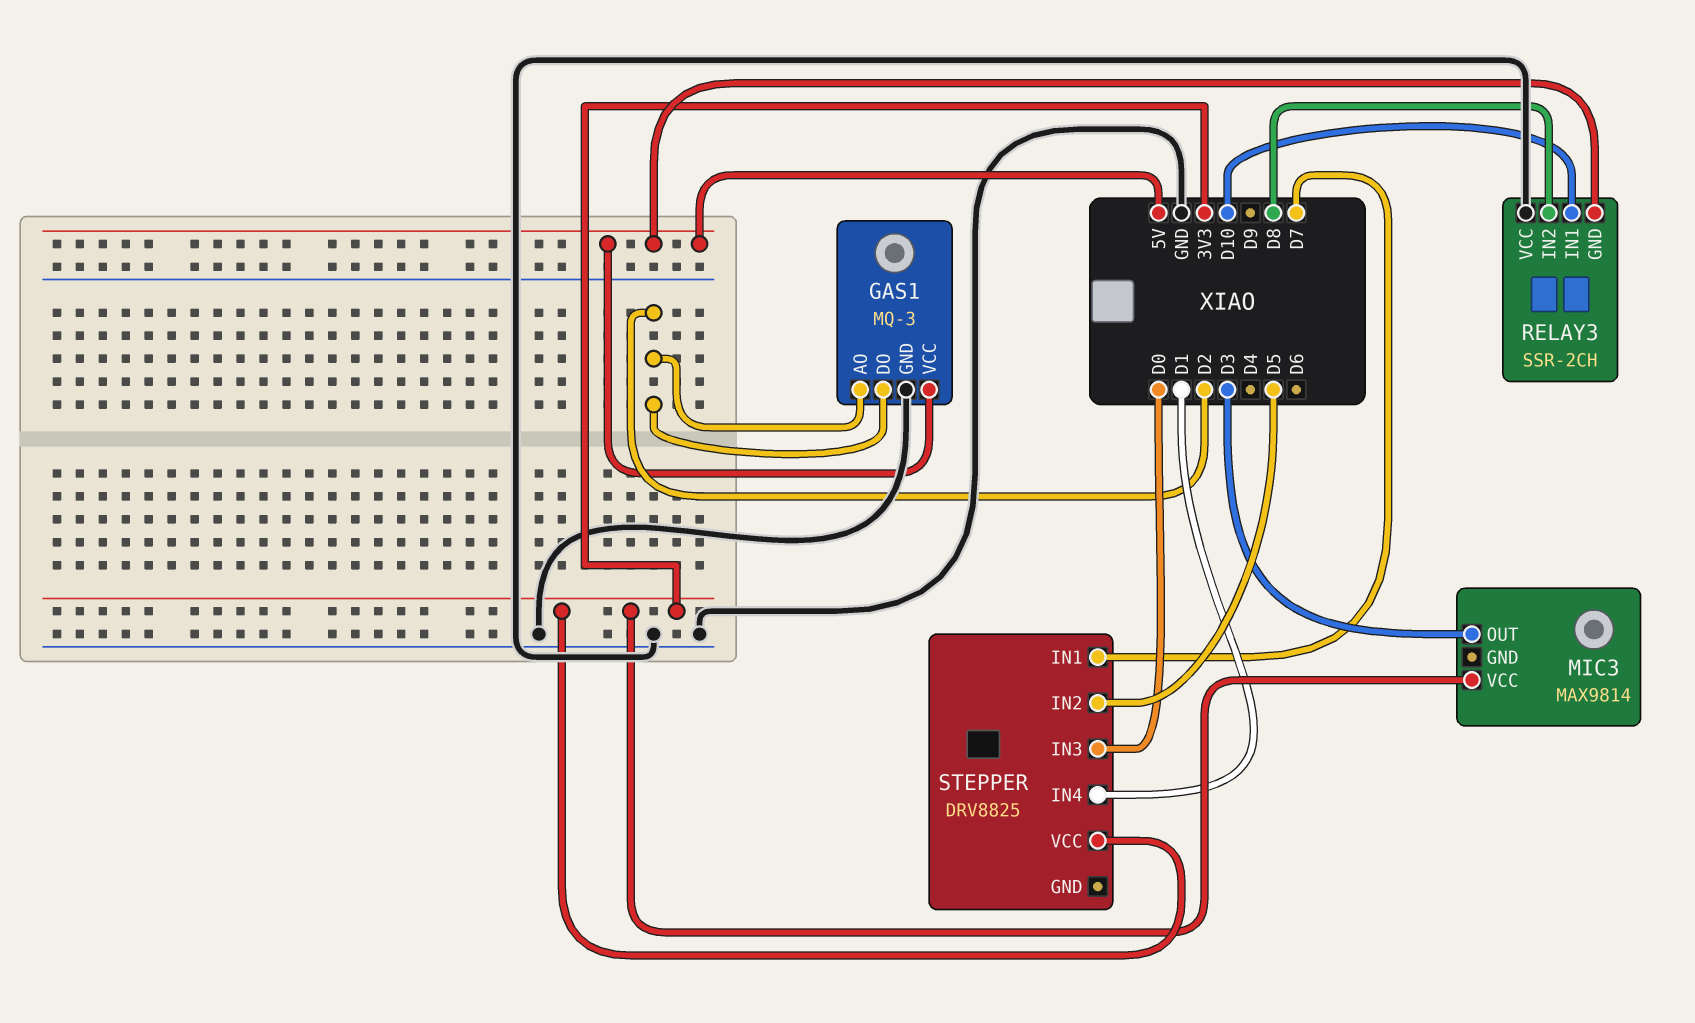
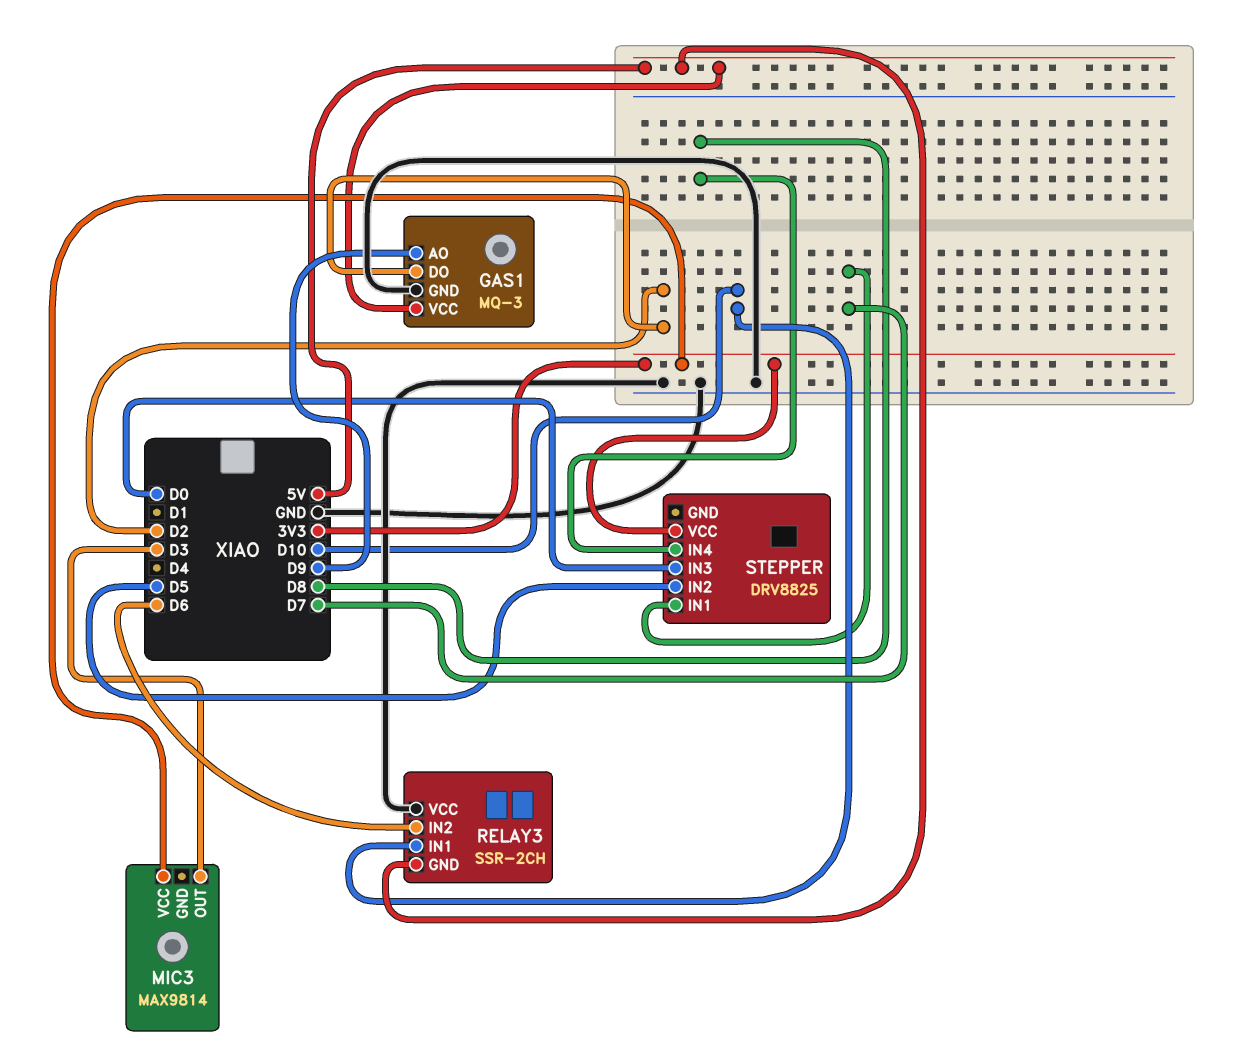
GAS1 pin AO: D2 -> D9
RELAY3 pin IN2: D8 -> D6
STEPPER pin IN4: D1 -> D8

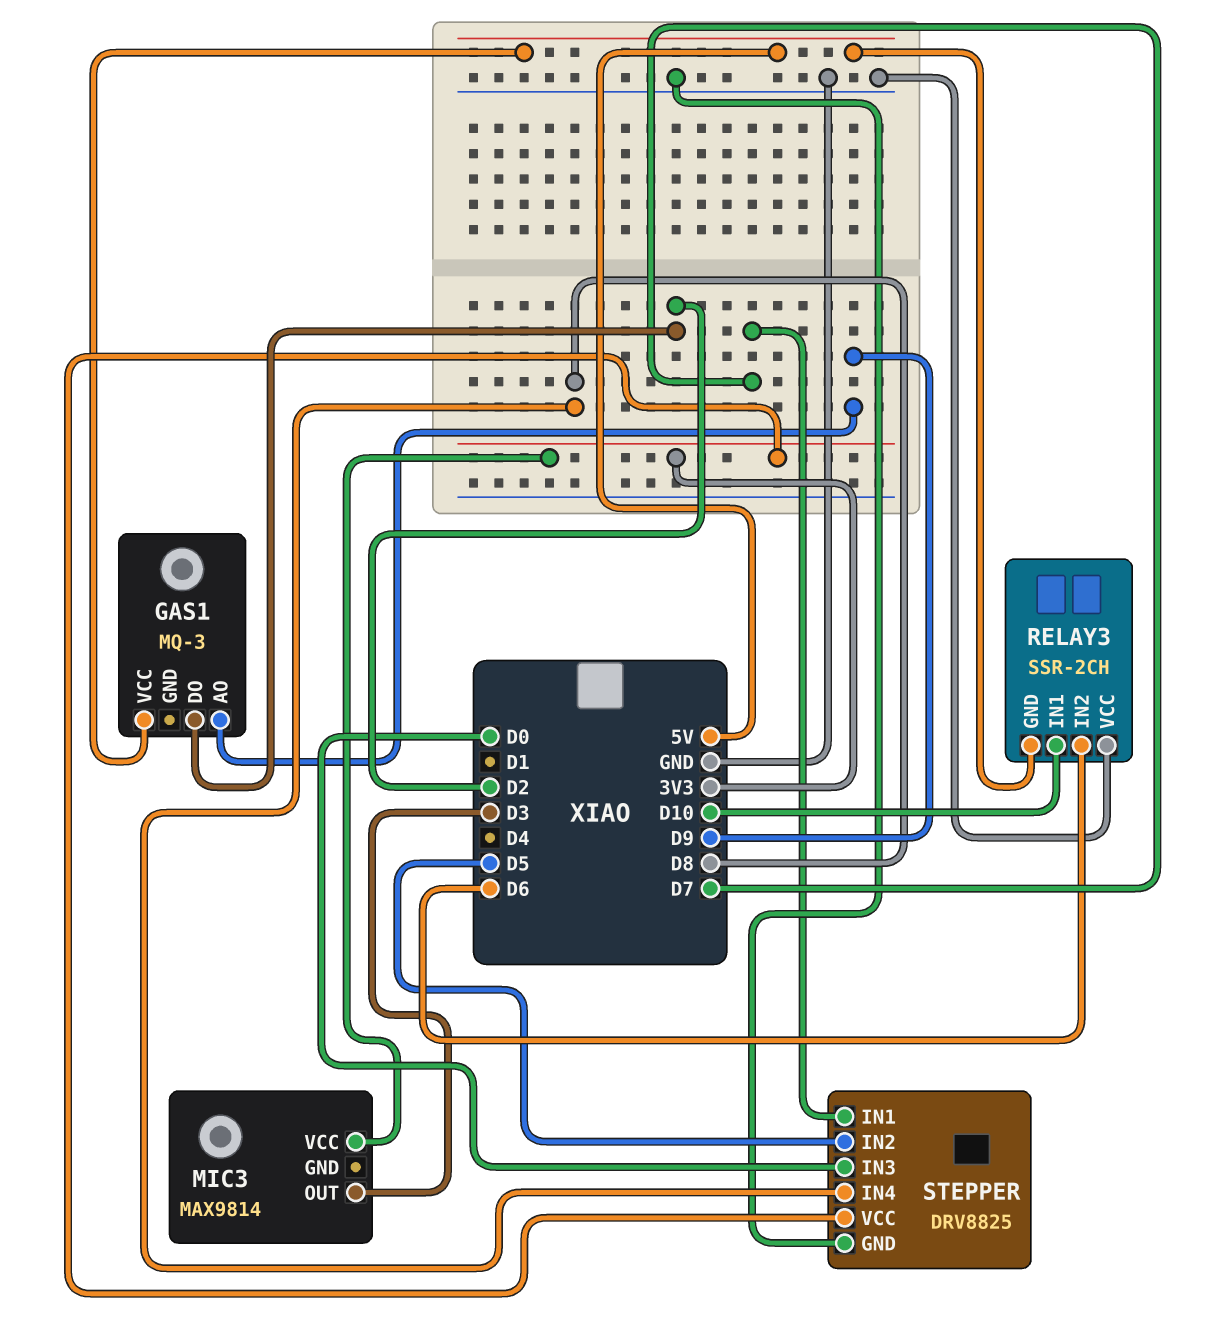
GAS1 pin GND: GND -> none
STEPPER pin GND: none -> GND

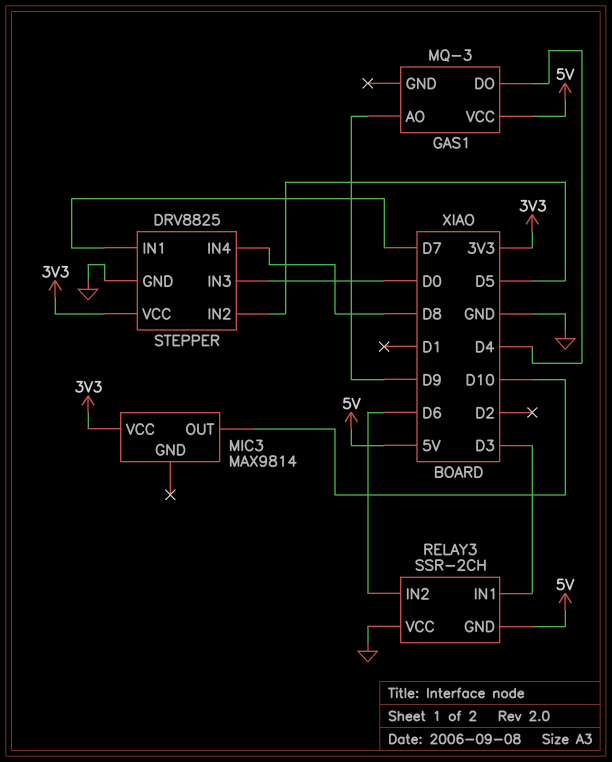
GAS1 pin DO: D2 -> D4
MIC3 pin OUT: D3 -> D10
RELAY3 pin IN1: D10 -> D3

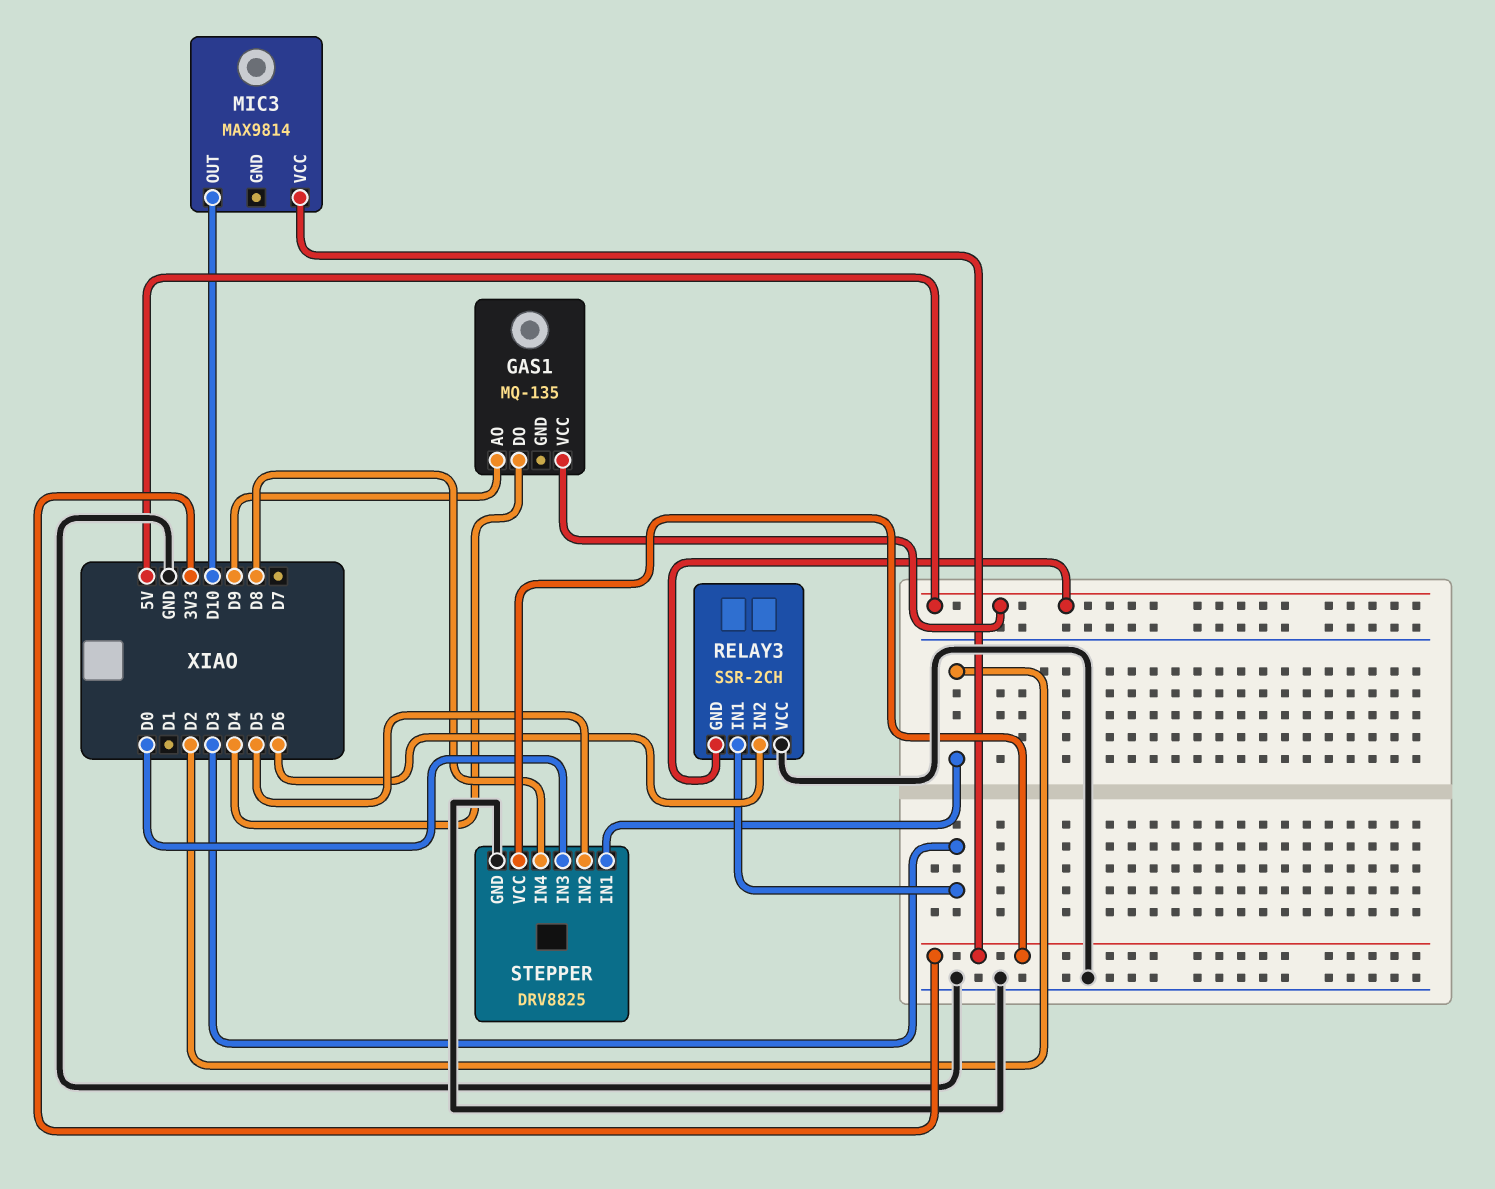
GAS1: MQ-3 -> MQ-135
STEPPER pin IN1: D7 -> D2

